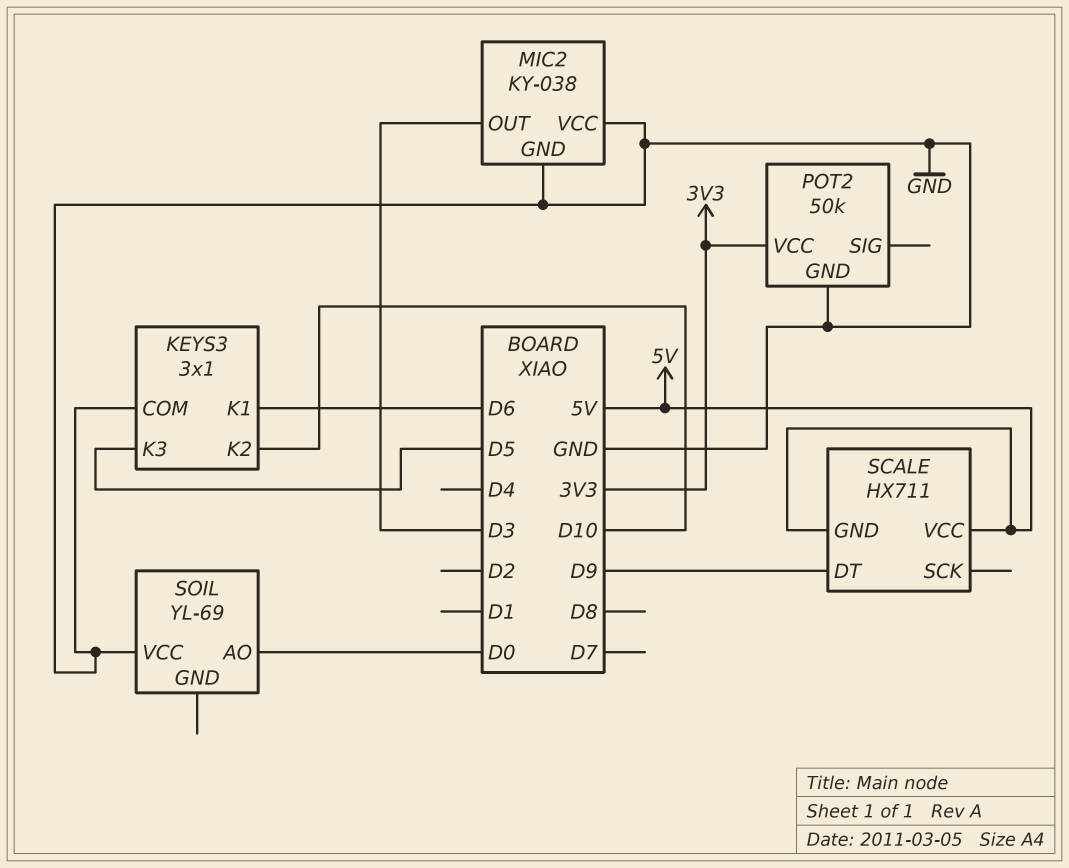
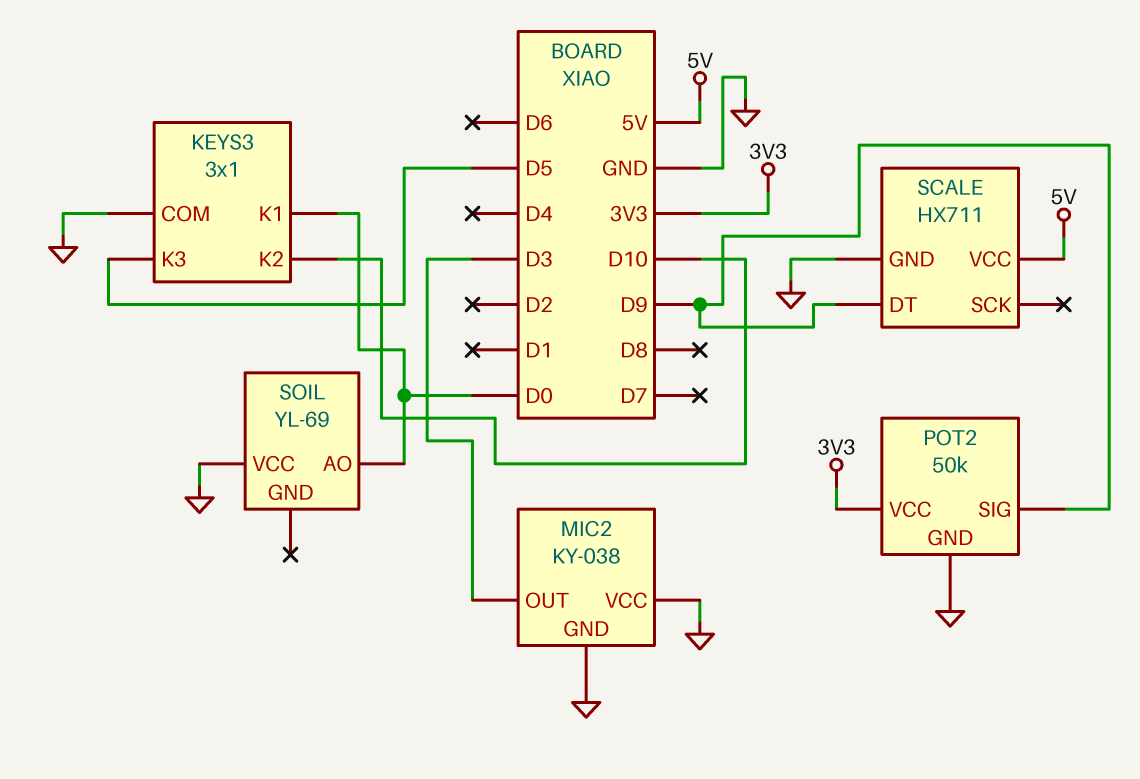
KEYS3 pin K1: D6 -> D0
POT2 pin SIG: none -> D9
SCALE pin GND: 5V -> GND

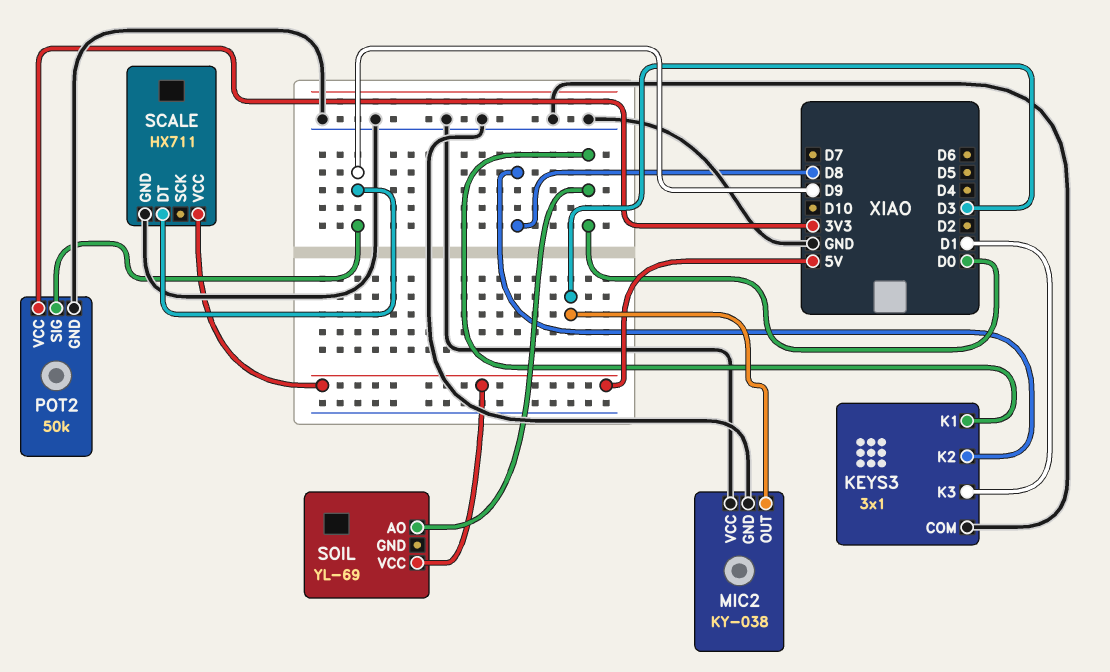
KEYS3 pin K2: D10 -> D8
KEYS3 pin K3: D5 -> D1
SOIL pin VCC: GND -> 5V

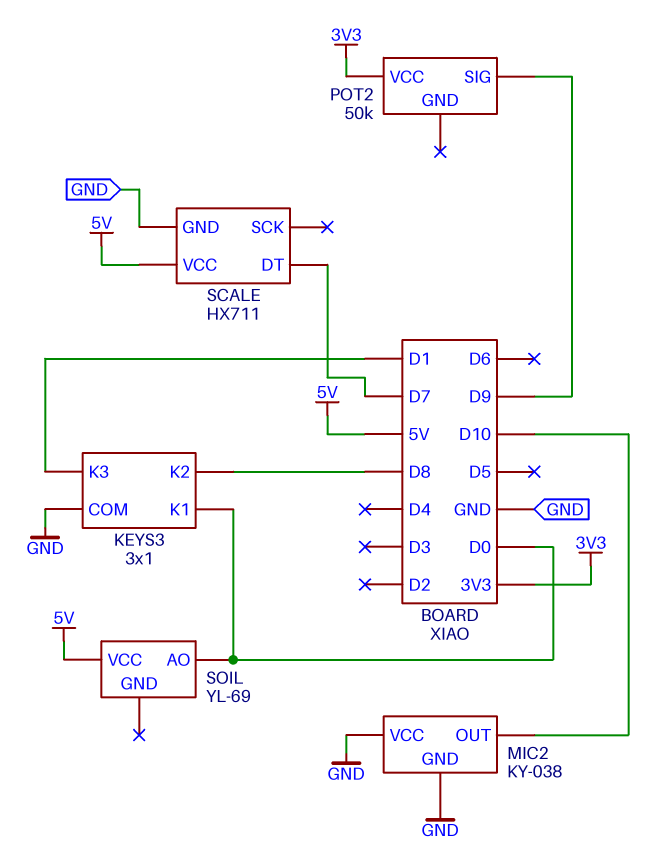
MIC2 pin OUT: D3 -> D10
POT2 pin GND: GND -> none
SCALE pin DT: D9 -> D7

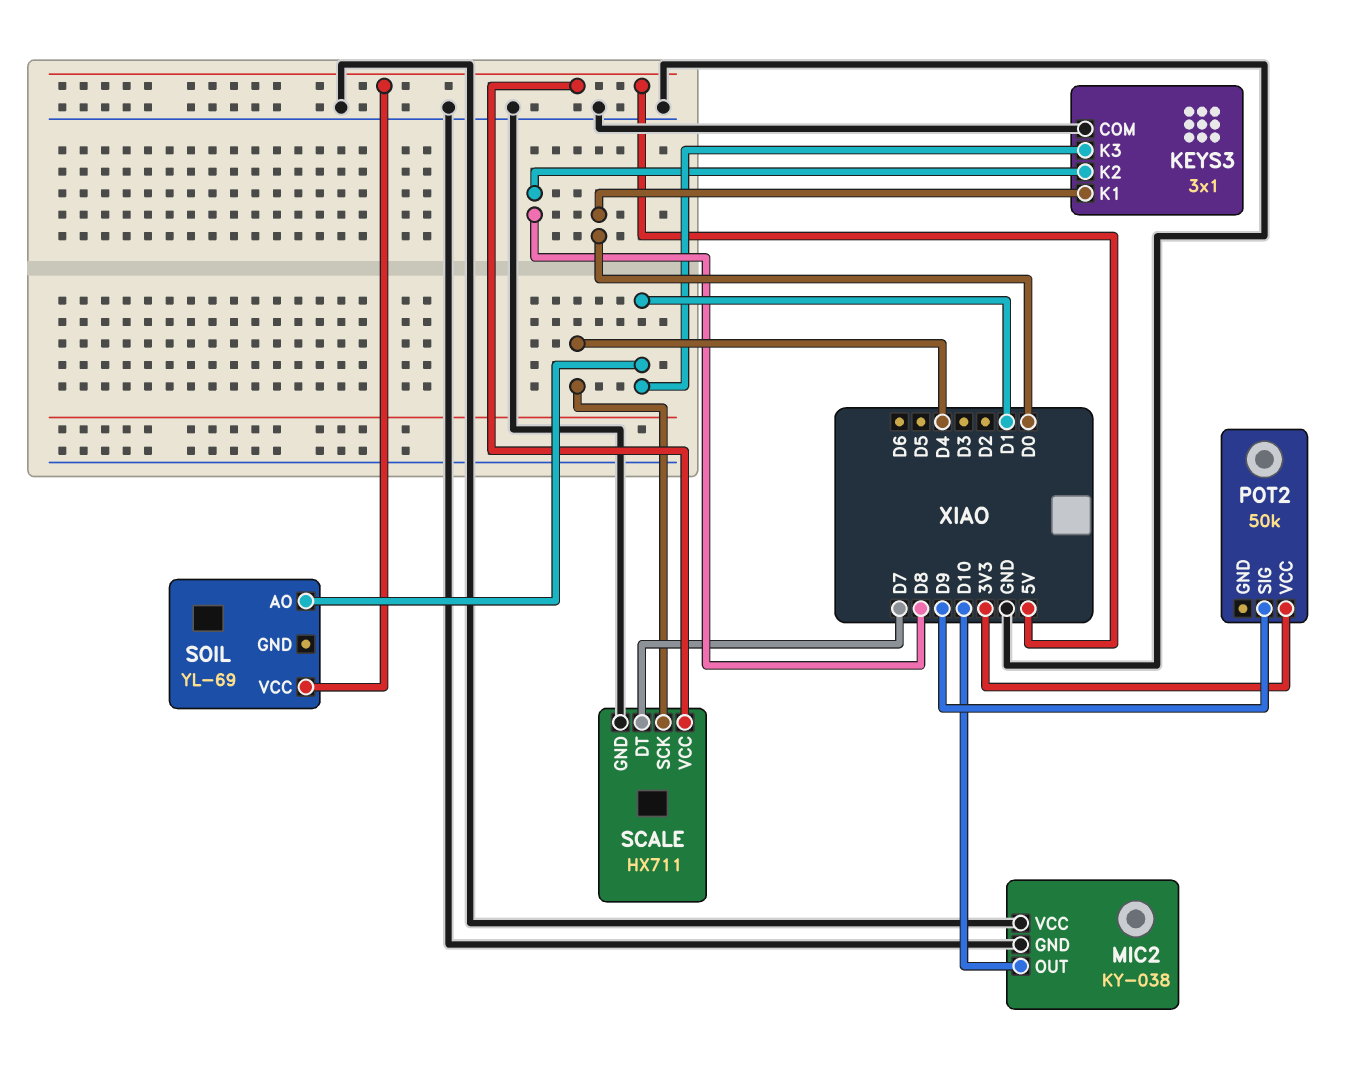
SCALE pin SCK: none -> D4
SOIL pin AO: D0 -> D1

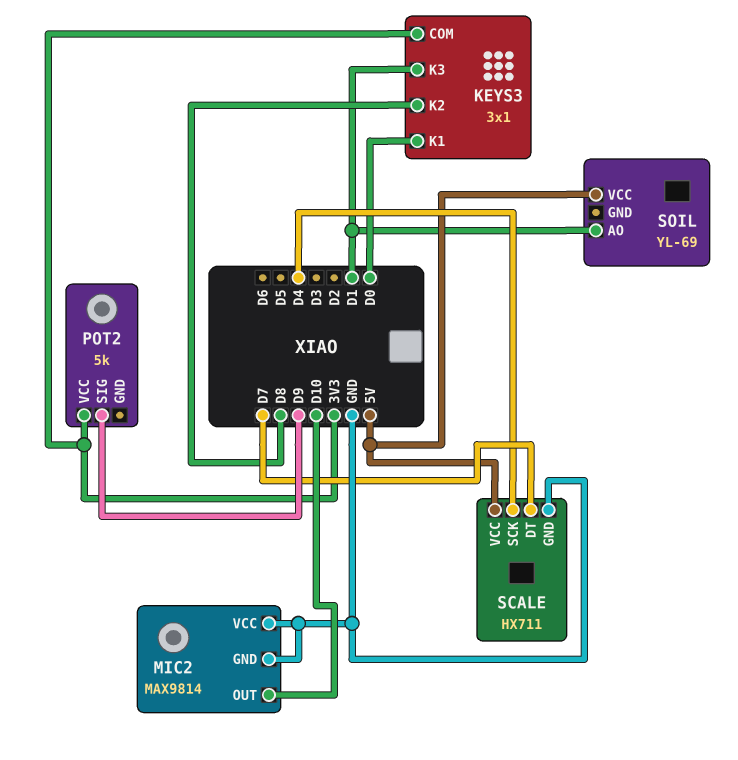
KEYS3 pin COM: GND -> 3V3
MIC2: KY-038 -> MAX9814
POT2: 50k -> 5k

